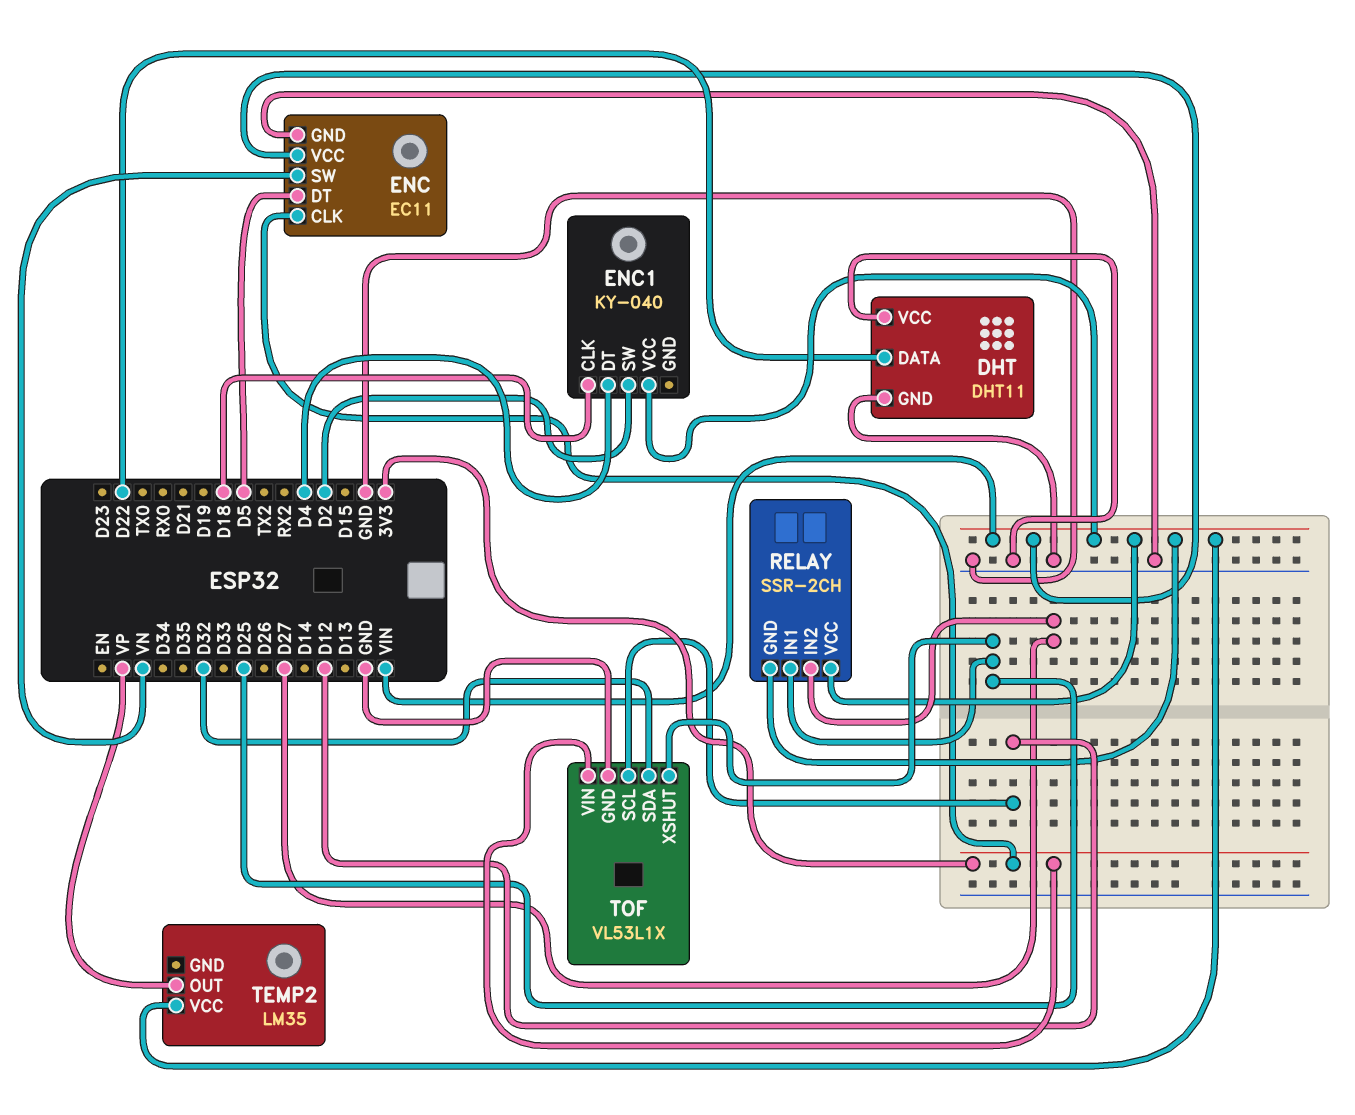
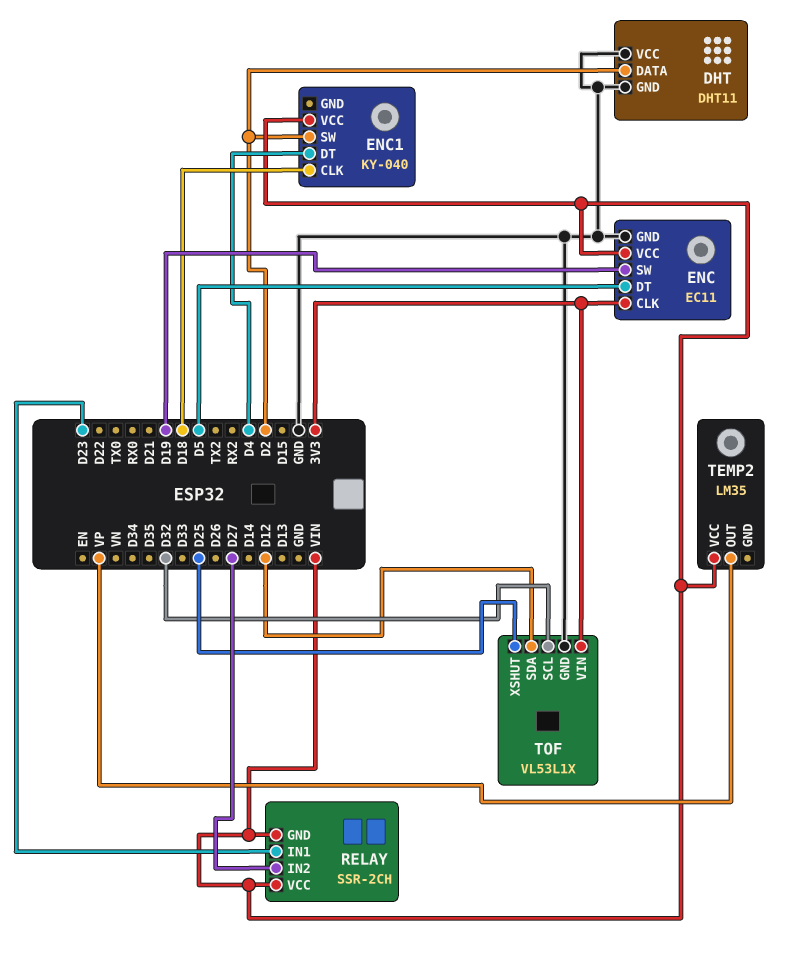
DHT pin DATA: D22 -> D2
ENC pin SW: VN -> D19
RELAY pin IN1: D25 -> D23
TOF pin SCL: D12 -> D32
TOF pin SDA: D32 -> D12

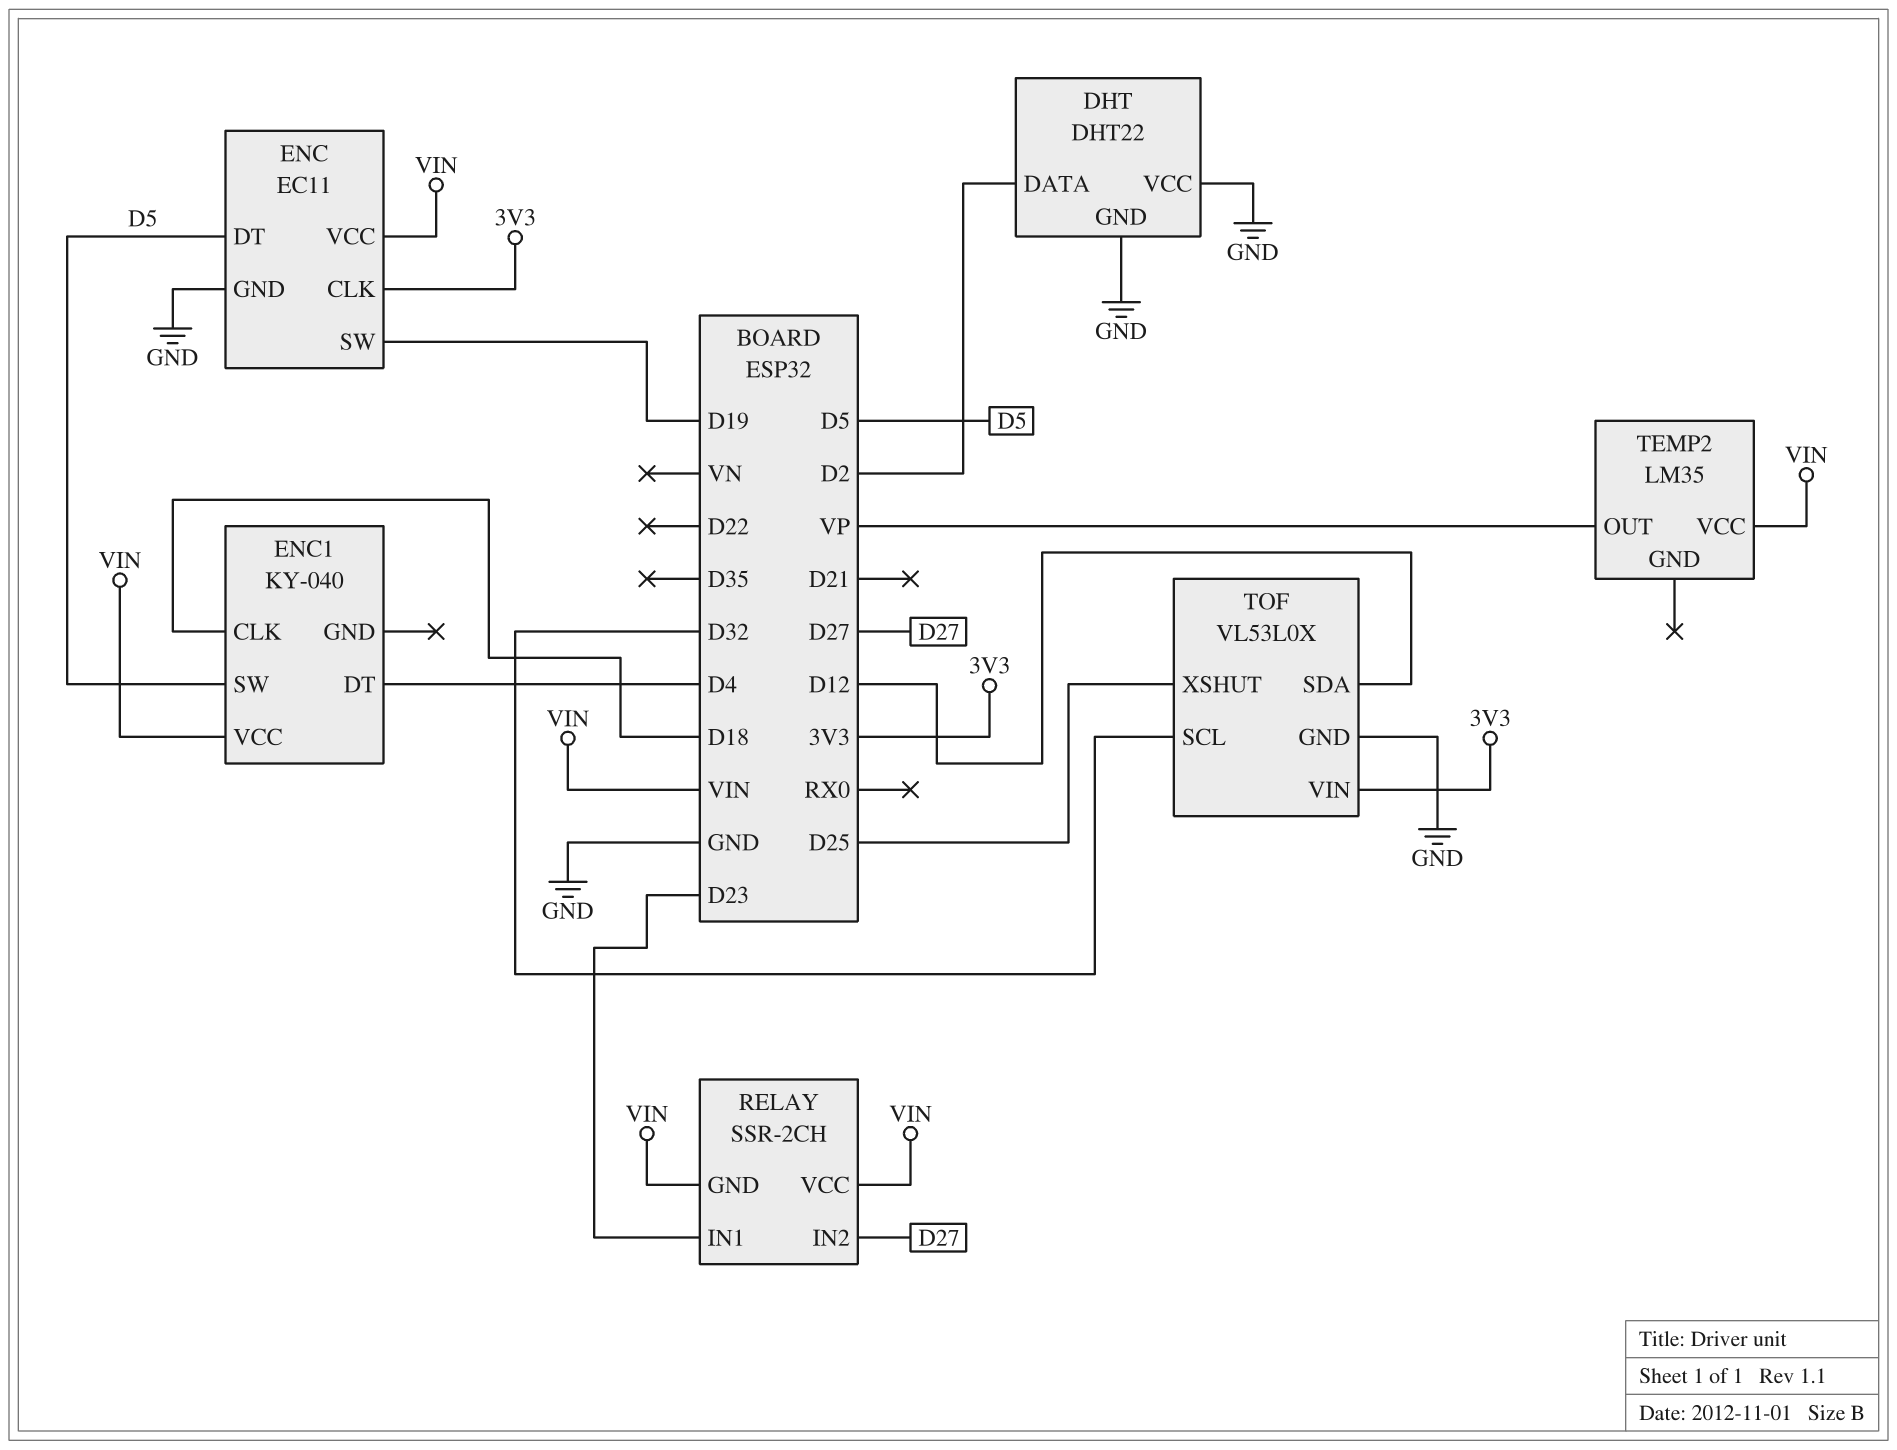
DHT: DHT11 -> DHT22
ENC1 pin SW: D2 -> D5
TOF: VL53L1X -> VL53L0X

